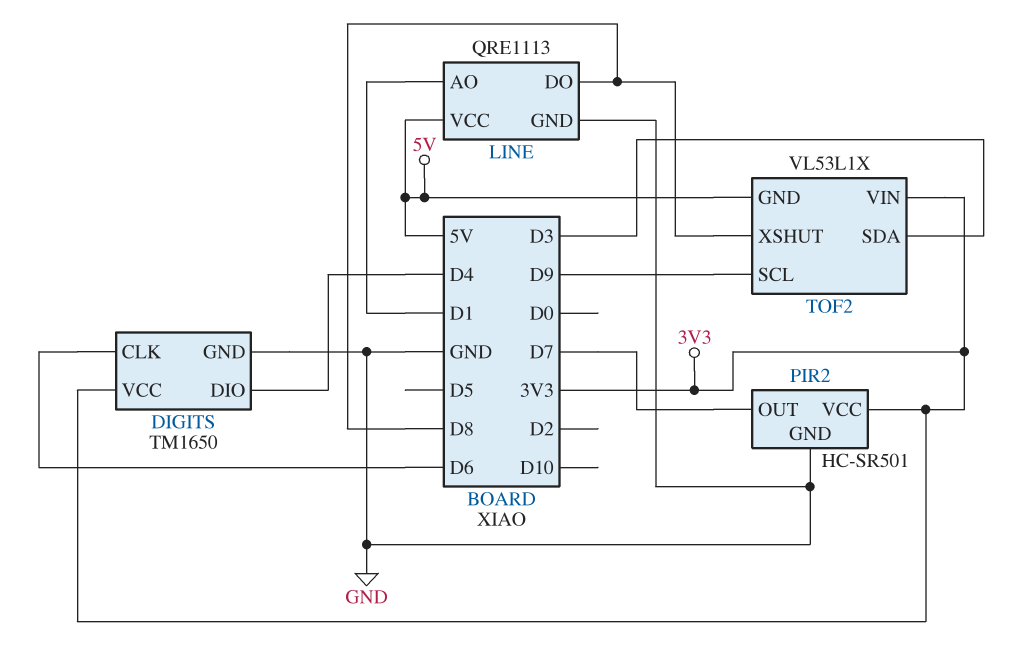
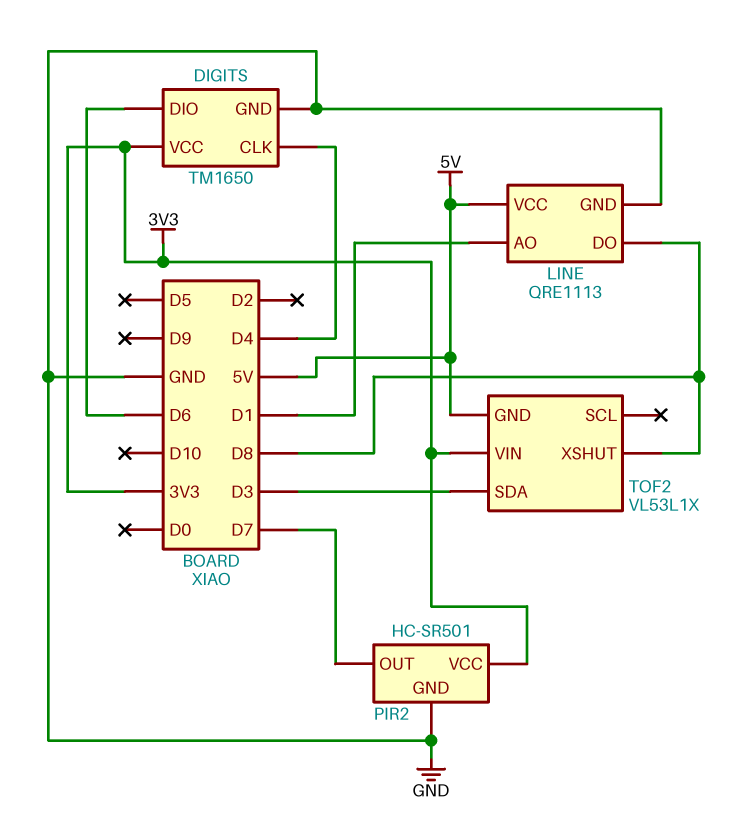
DIGITS pin CLK: D6 -> D4
DIGITS pin DIO: D4 -> D6
TOF2 pin SCL: D9 -> none

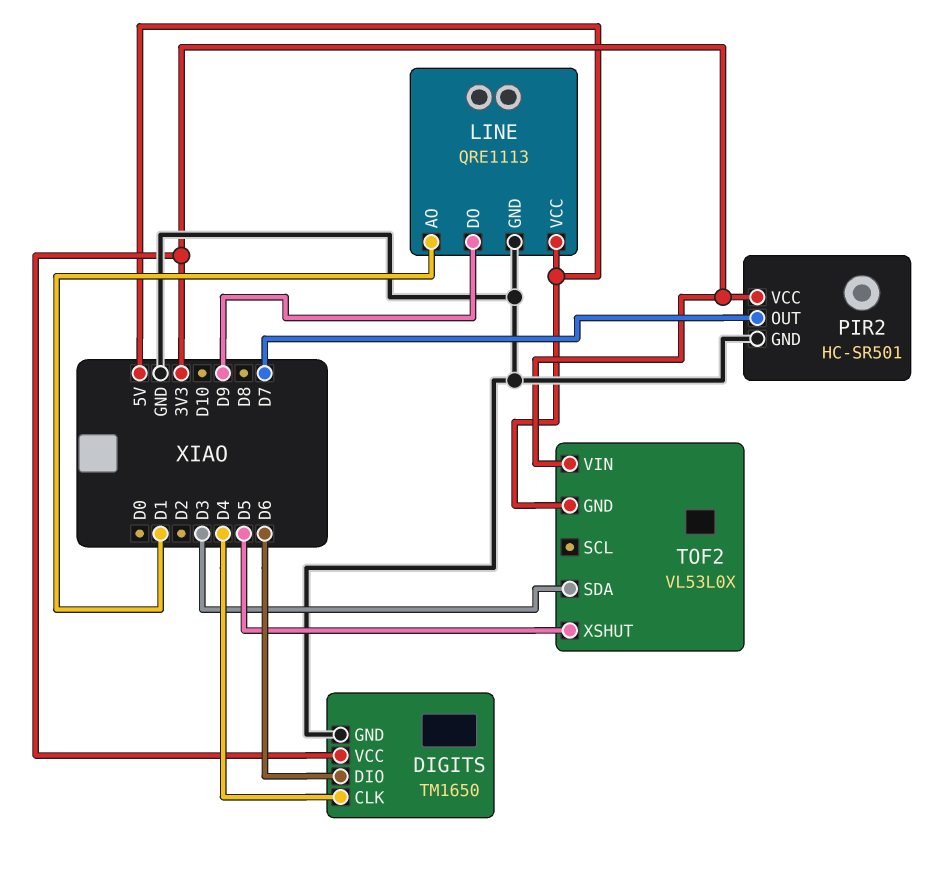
LINE pin DO: D8 -> D9
TOF2: VL53L1X -> VL53L0X
TOF2 pin XSHUT: D8 -> D5

